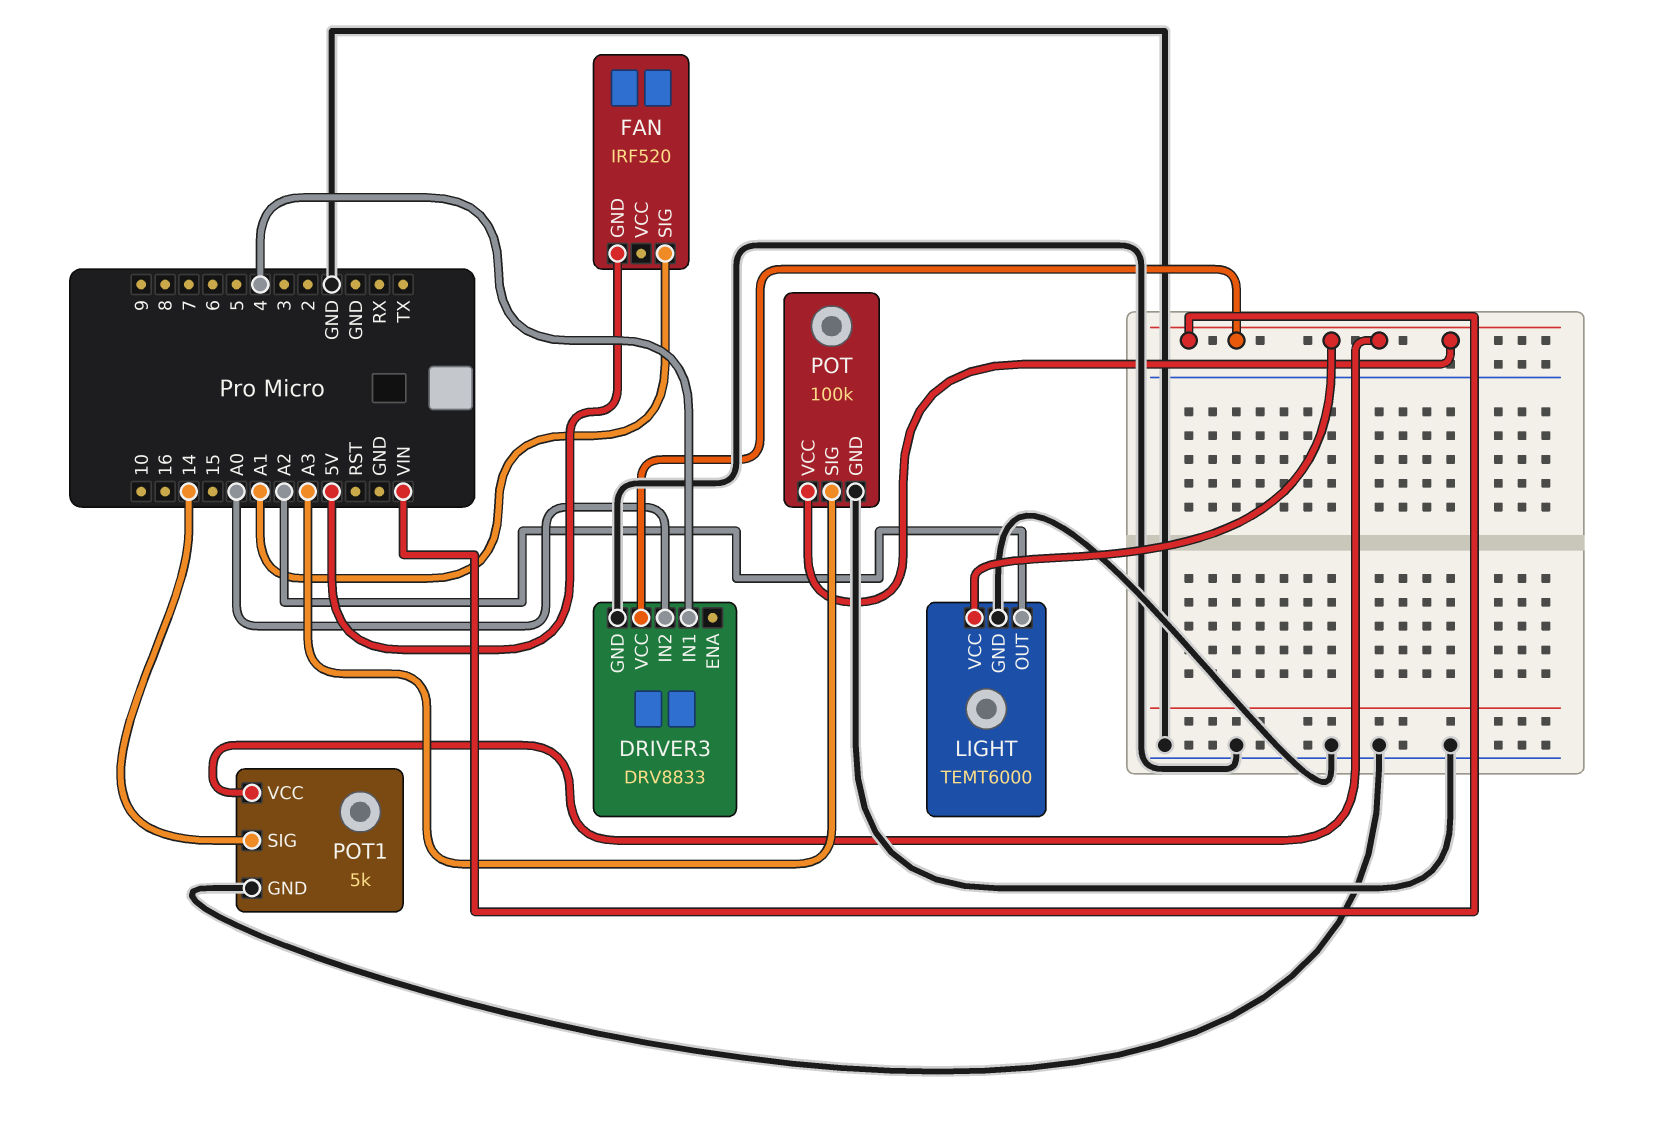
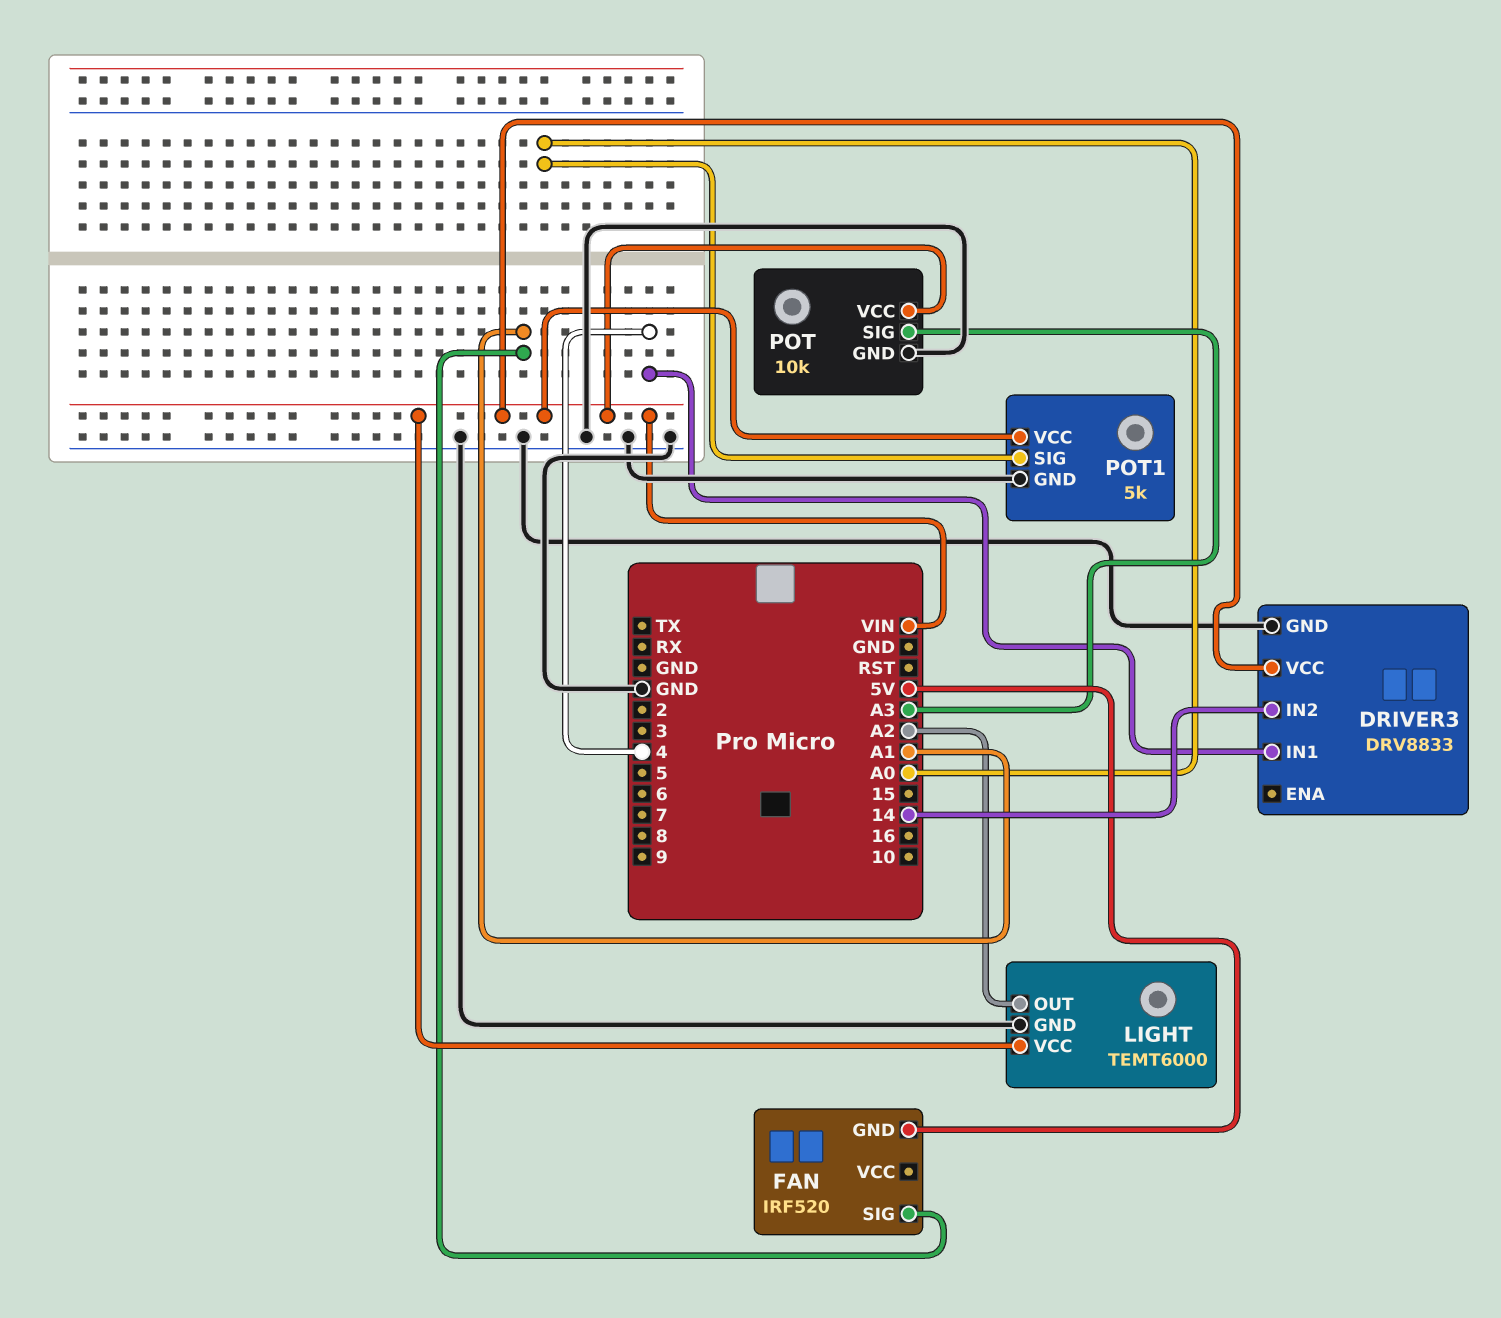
DRIVER3 pin IN2: A0 -> 14
POT: 100k -> 10k
POT1 pin SIG: 14 -> A0

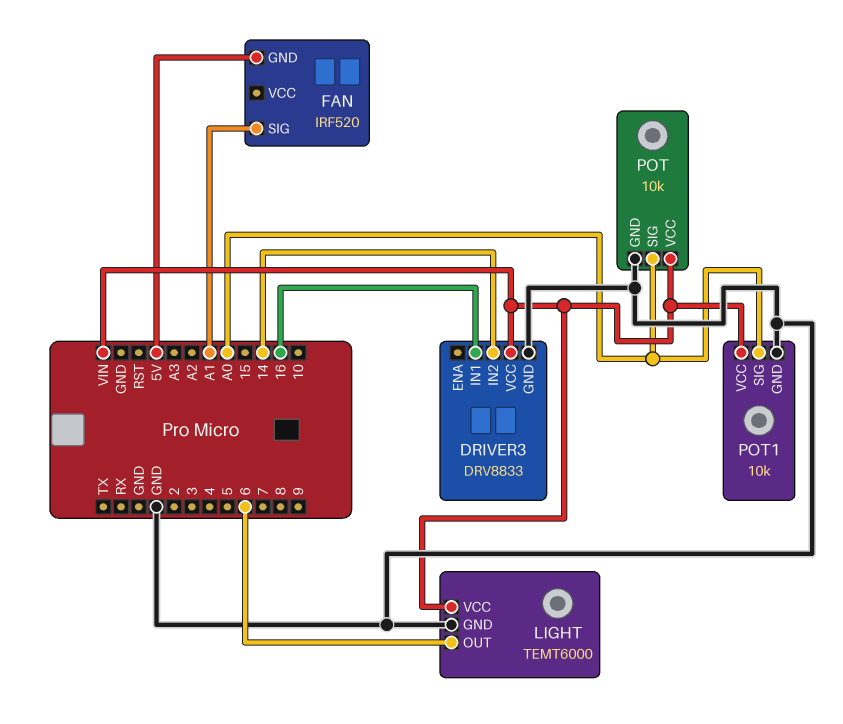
DRIVER3 pin IN1: 4 -> 16
LIGHT pin OUT: A2 -> 6
POT pin SIG: A3 -> A0
POT1: 5k -> 10k

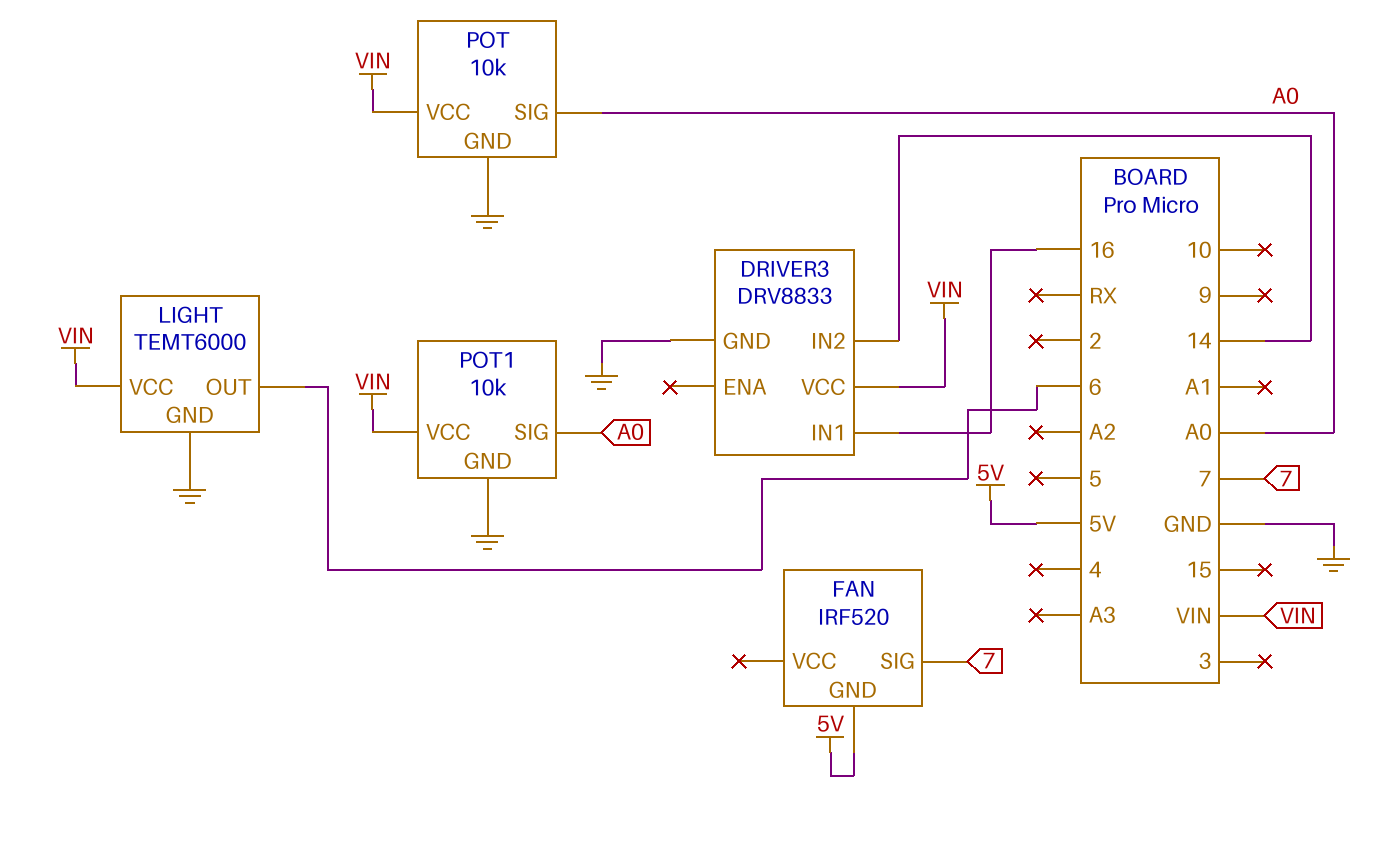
FAN pin SIG: A1 -> 7

